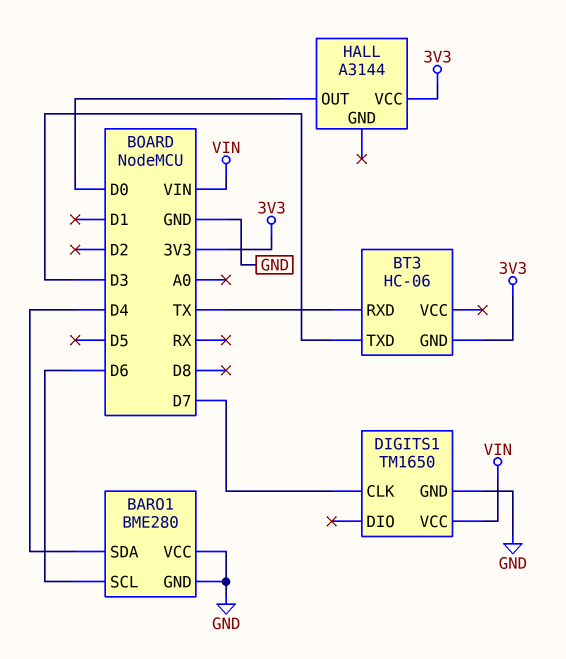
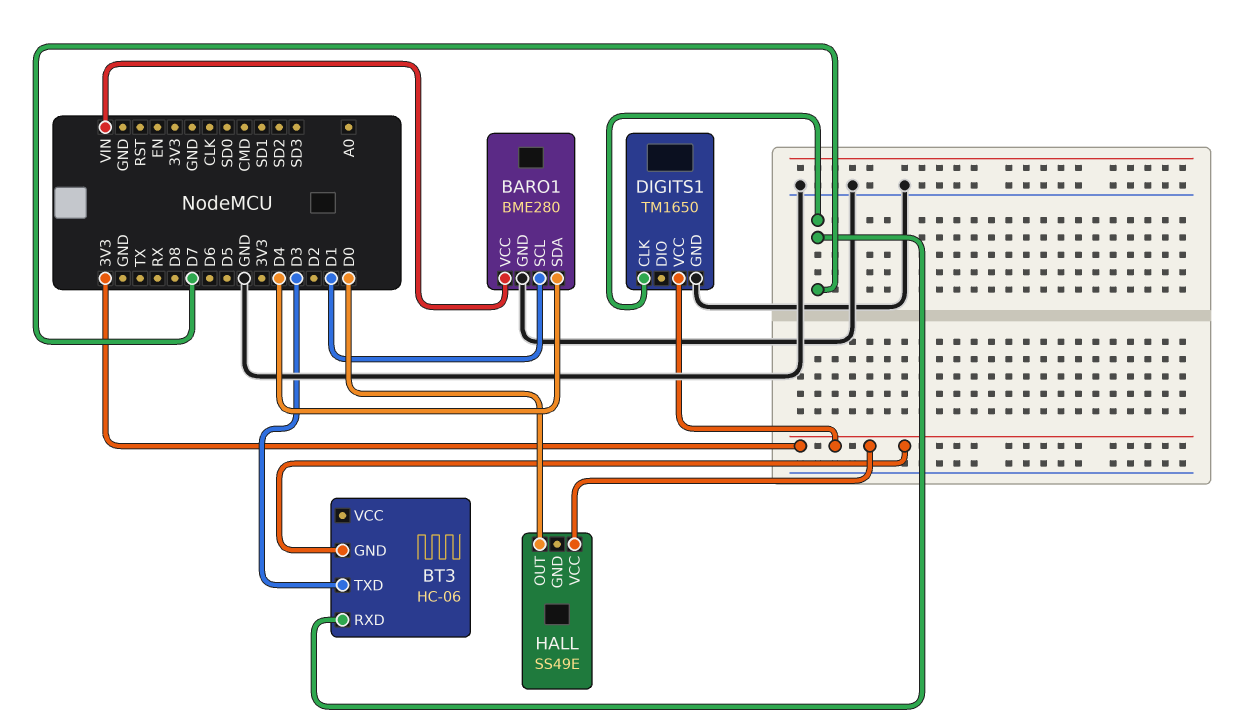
BARO1 pin SCL: D6 -> D1
BARO1 pin VCC: GND -> VIN
BT3 pin RXD: TX -> D7
DIGITS1 pin VCC: VIN -> 3V3
HALL: A3144 -> SS49E

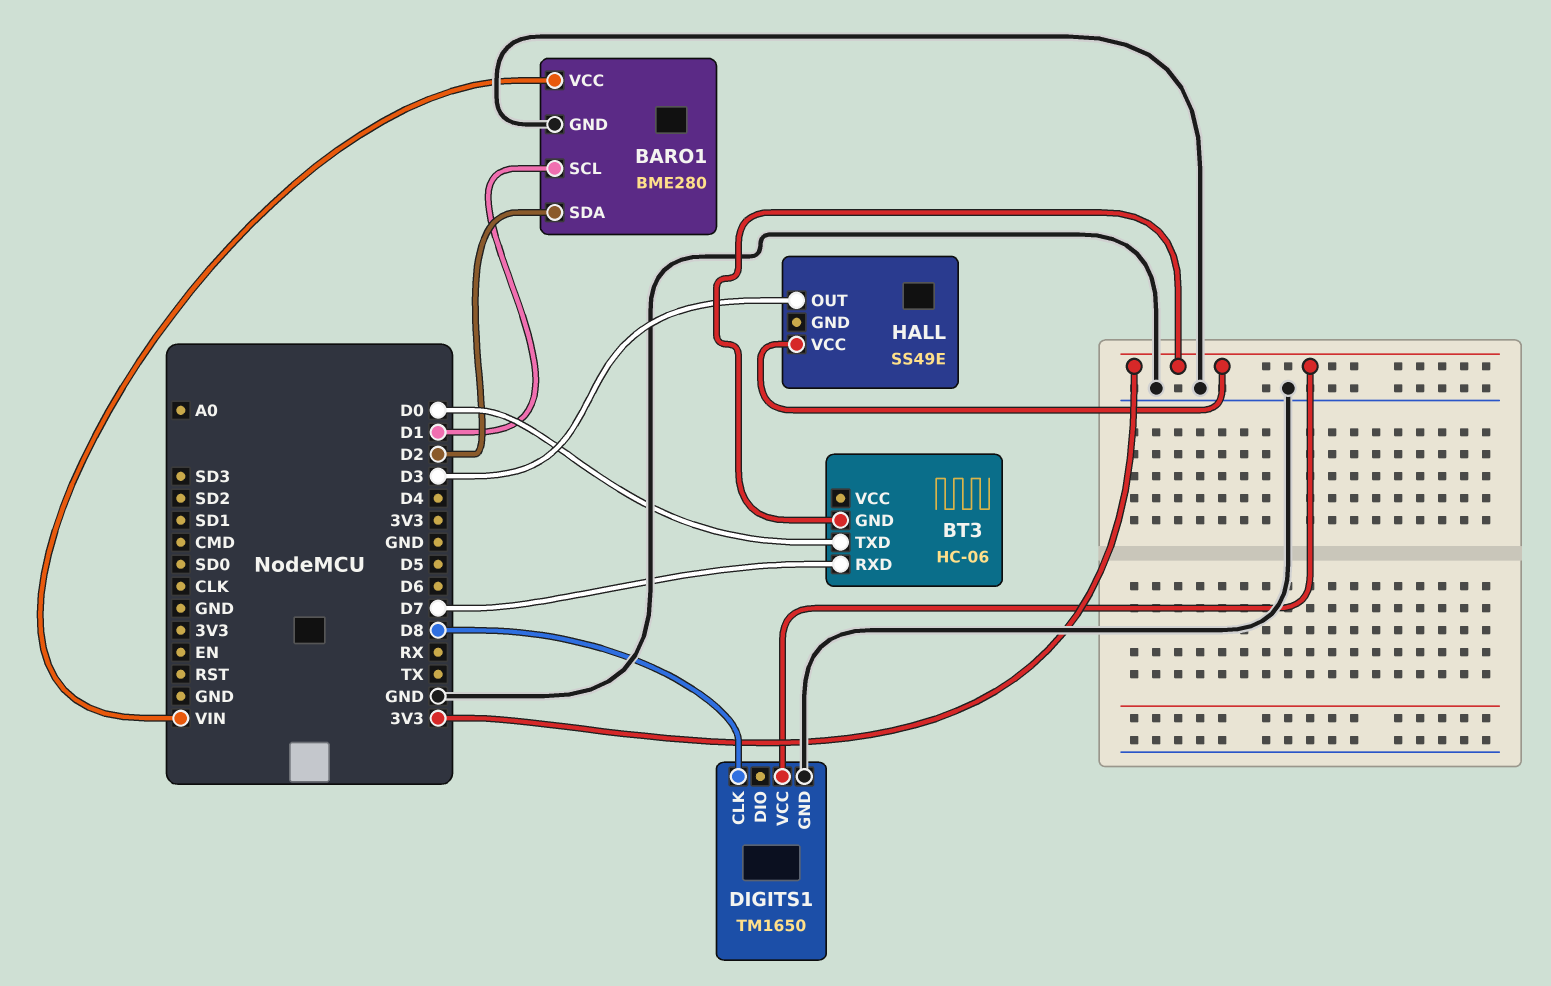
BARO1 pin SDA: D4 -> D2
BT3 pin TXD: D3 -> D0
DIGITS1 pin CLK: D7 -> D8
HALL pin OUT: D0 -> D3

